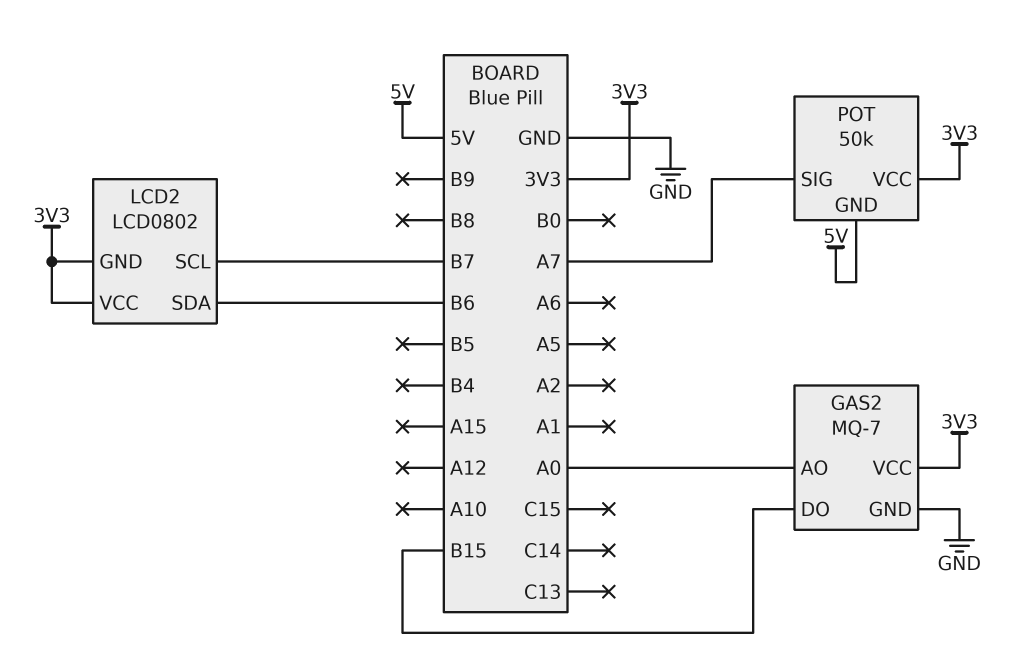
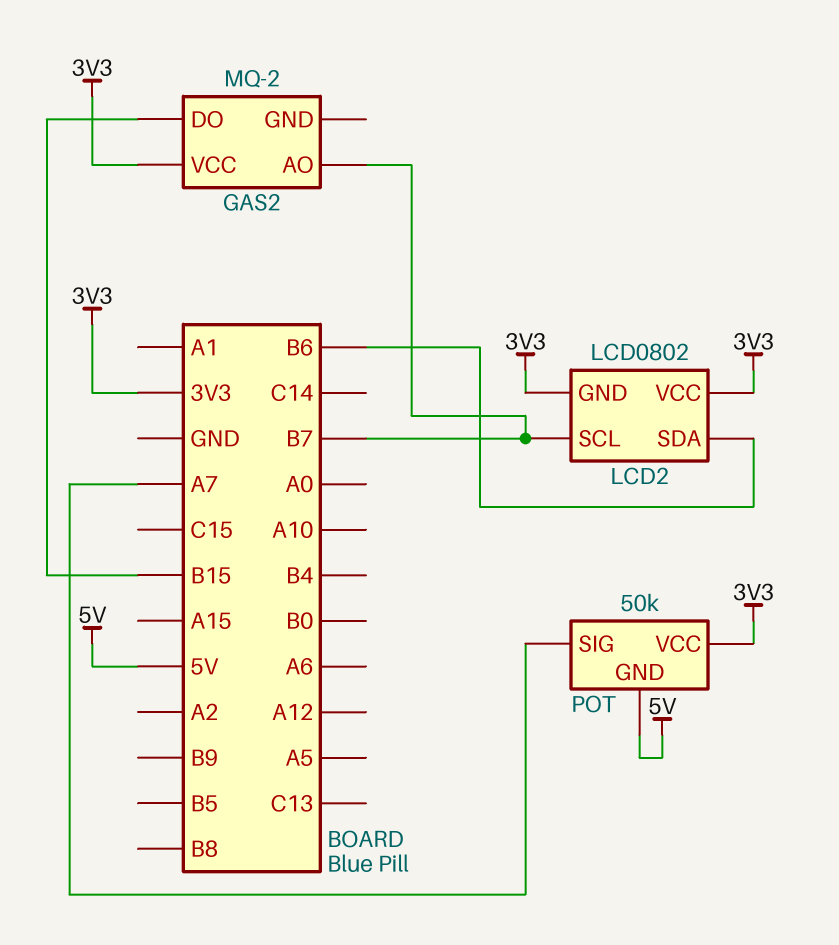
GAS2: MQ-7 -> MQ-2
GAS2 pin AO: A0 -> B7
GAS2 pin GND: GND -> none

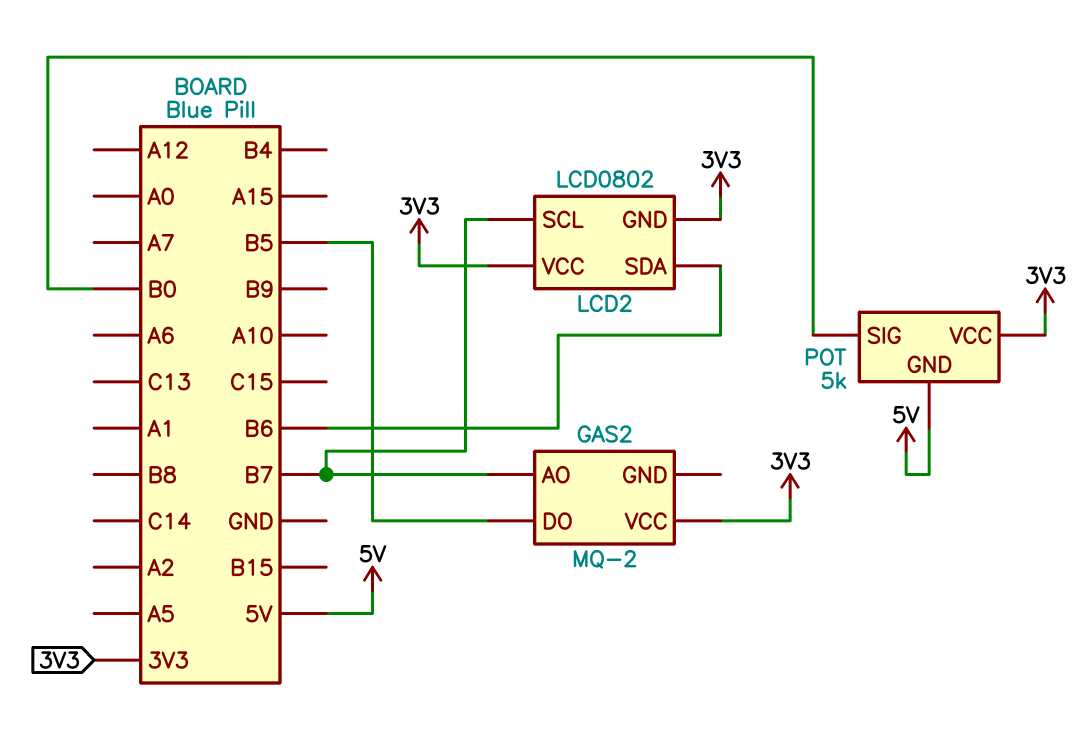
GAS2 pin DO: B15 -> B5
POT: 50k -> 5k
POT pin SIG: A7 -> B0

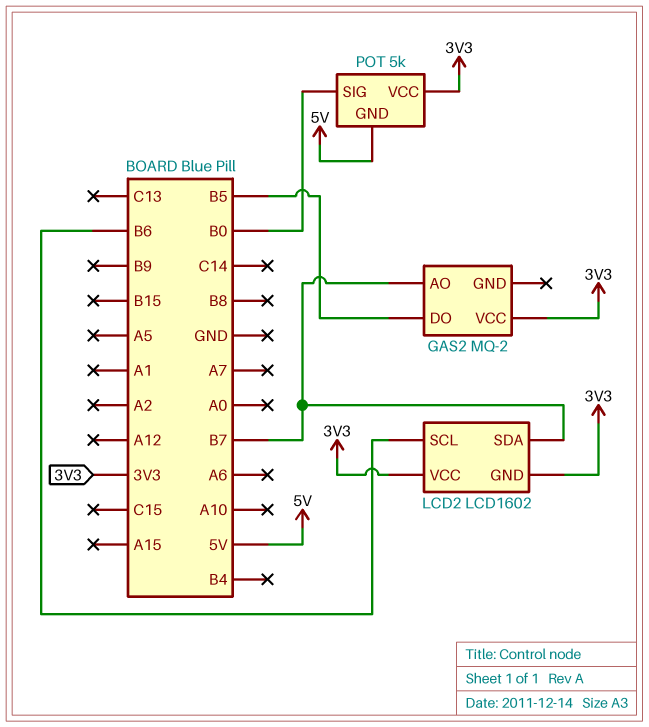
LCD2: LCD0802 -> LCD1602
LCD2 pin SCL: B7 -> B6
LCD2 pin SDA: B6 -> B7

